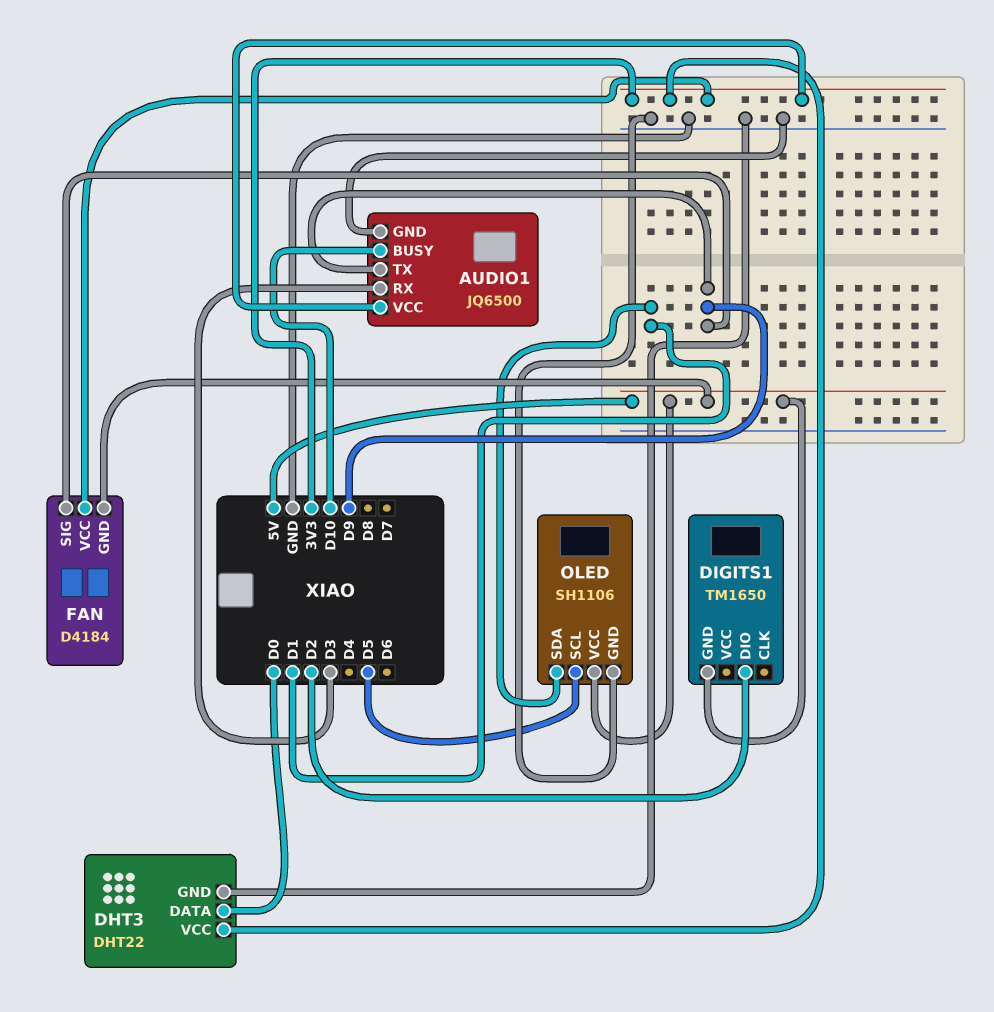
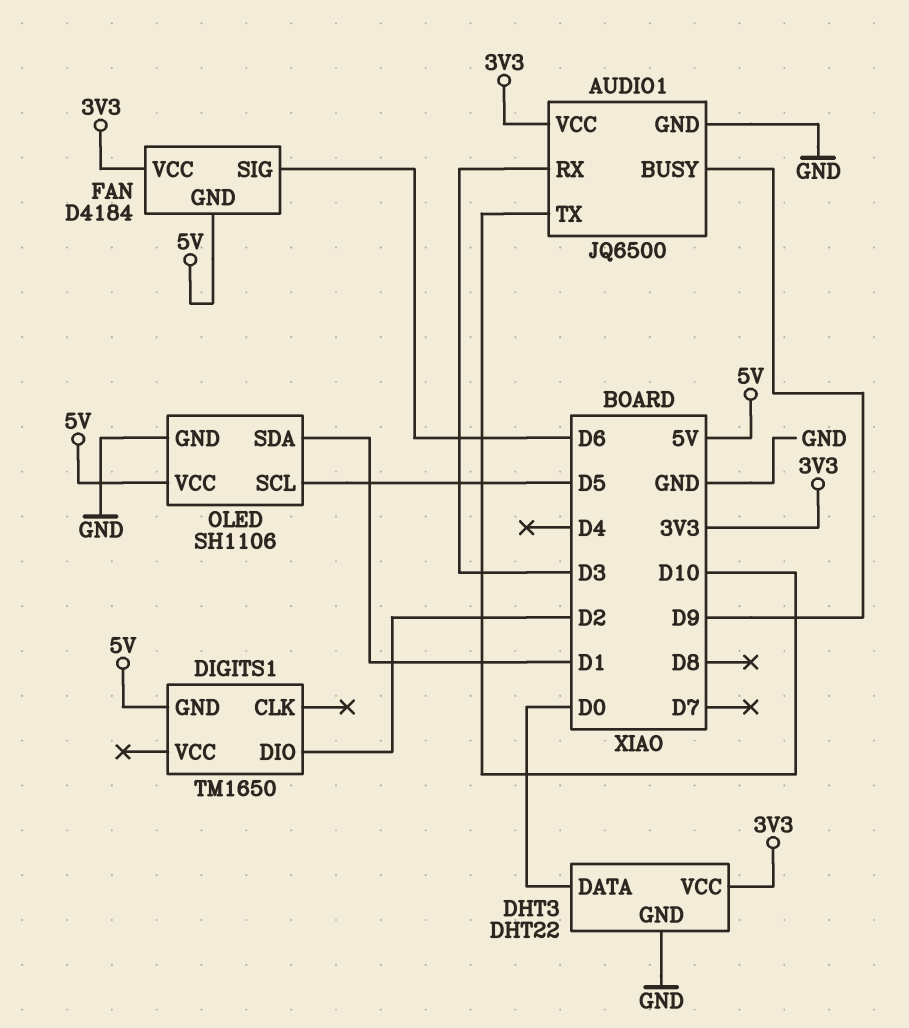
AUDIO1 pin BUSY: D10 -> D9
AUDIO1 pin TX: D9 -> D10
FAN pin SIG: D9 -> D6

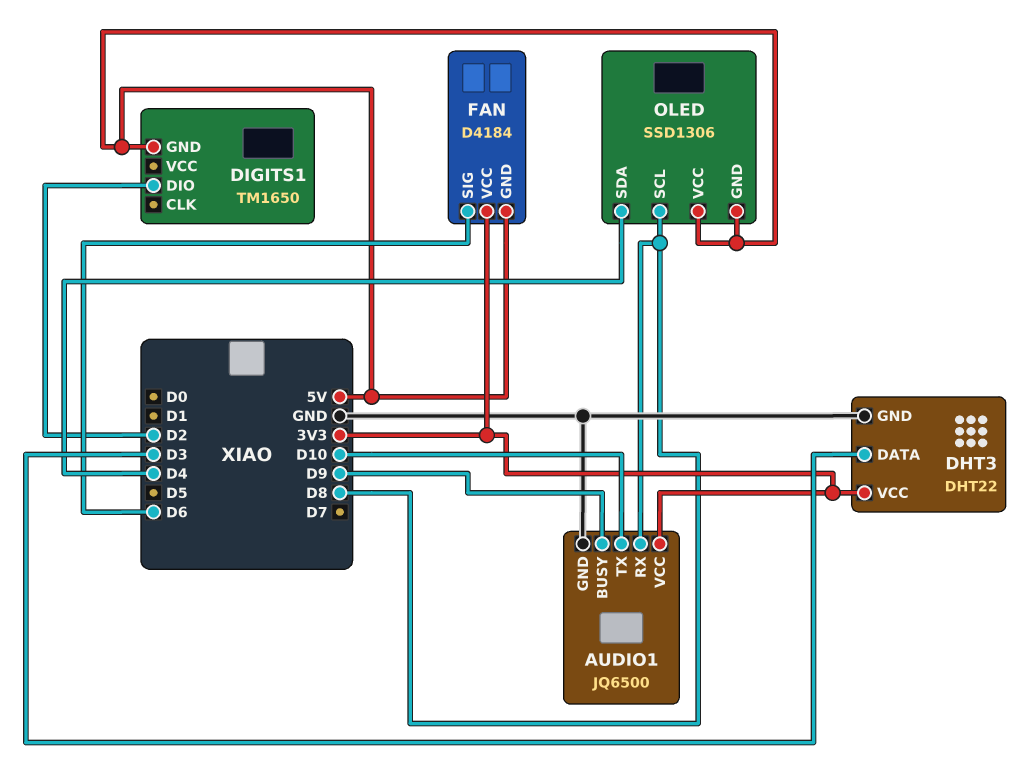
AUDIO1 pin RX: D3 -> D8
DHT3 pin DATA: D0 -> D3
OLED: SH1106 -> SSD1306
OLED pin GND: GND -> 5V
OLED pin SCL: D5 -> D8
OLED pin SDA: D1 -> D4

